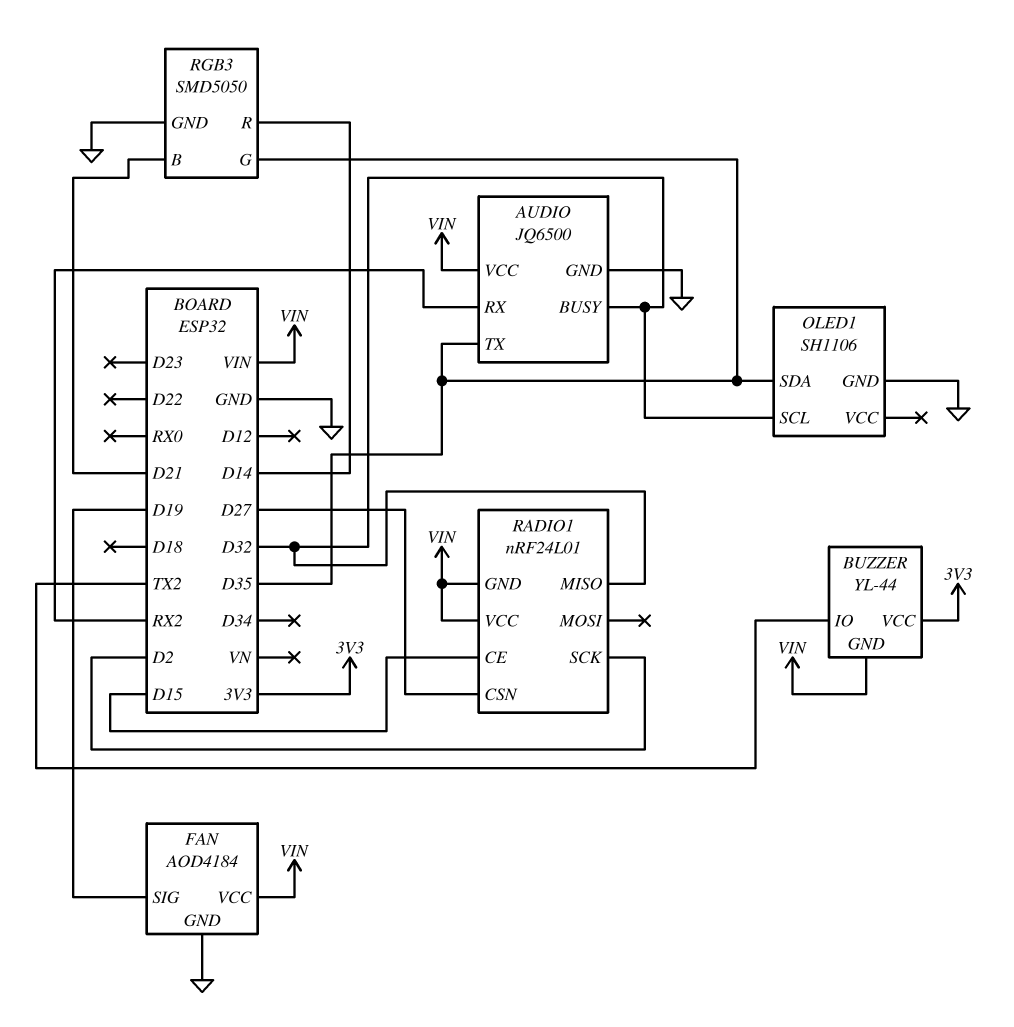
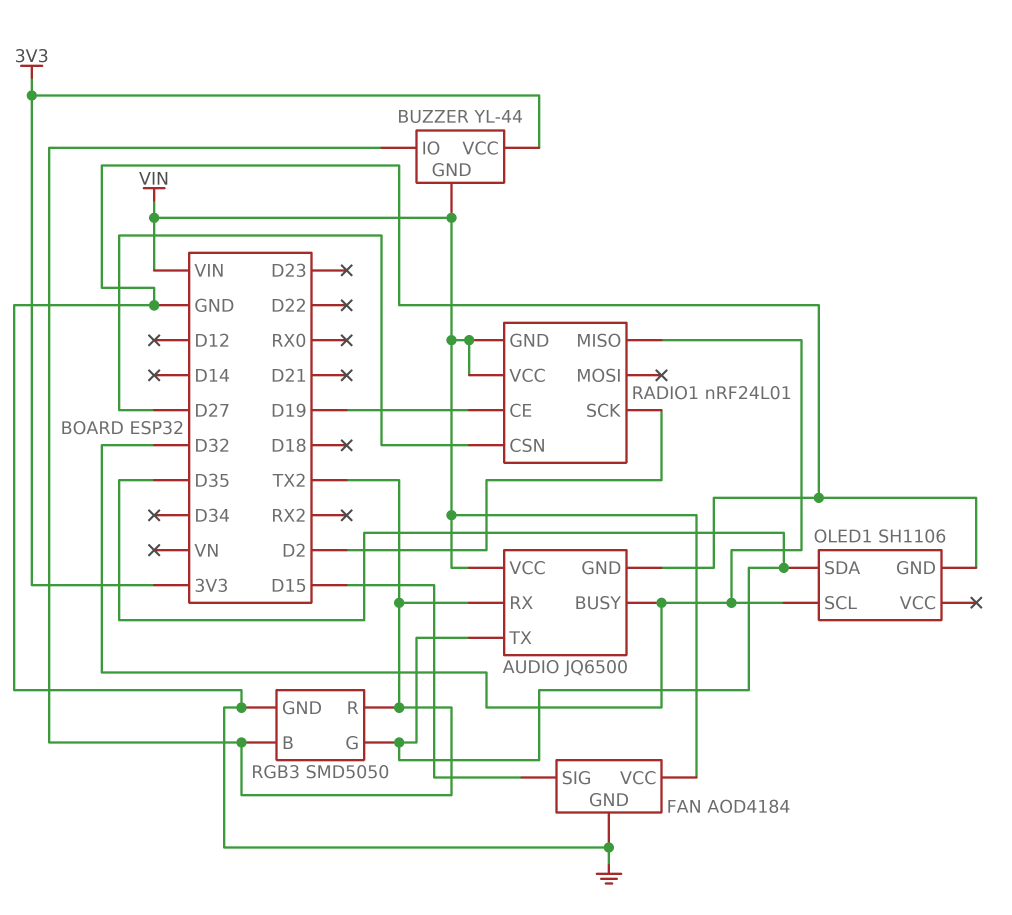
AUDIO pin RX: RX2 -> TX2
FAN pin SIG: D19 -> D15
RADIO1 pin CE: D15 -> D19
RGB3 pin B: D21 -> TX2
RGB3 pin R: D14 -> TX2

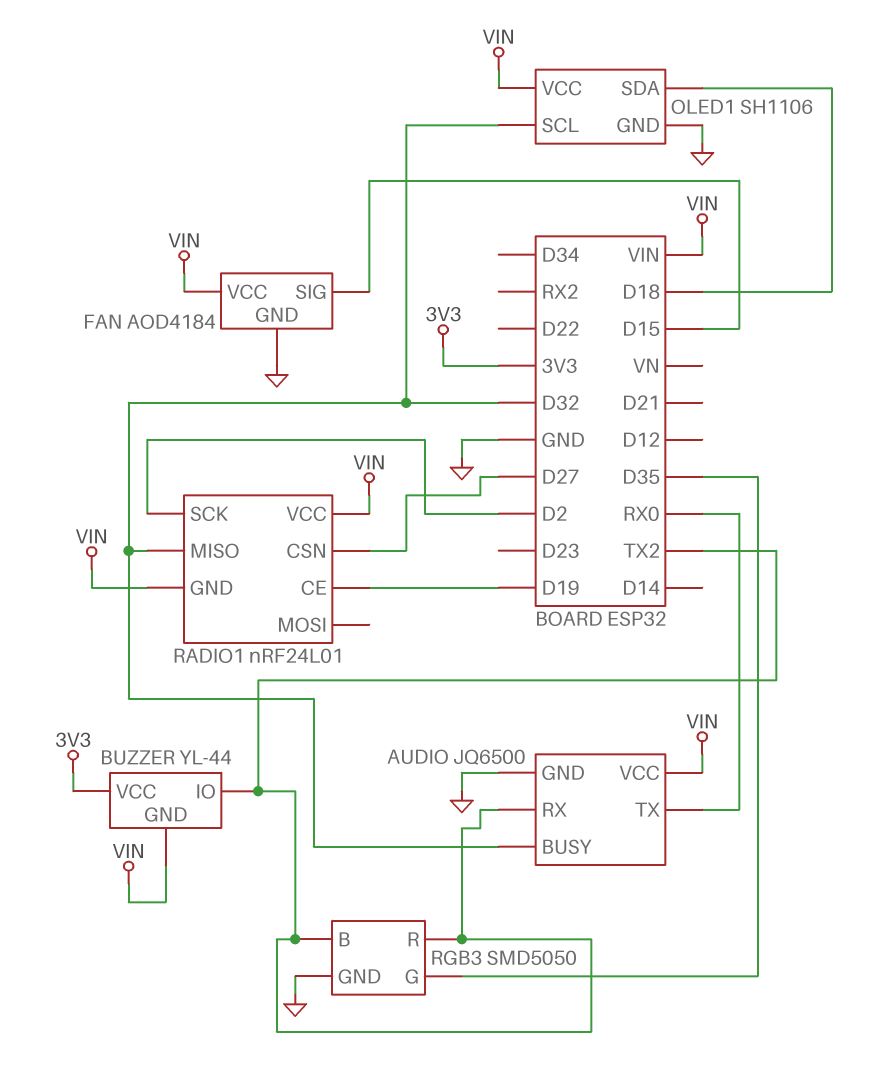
AUDIO pin TX: D35 -> RX0
OLED1 pin SDA: D35 -> D18
OLED1 pin VCC: none -> VIN

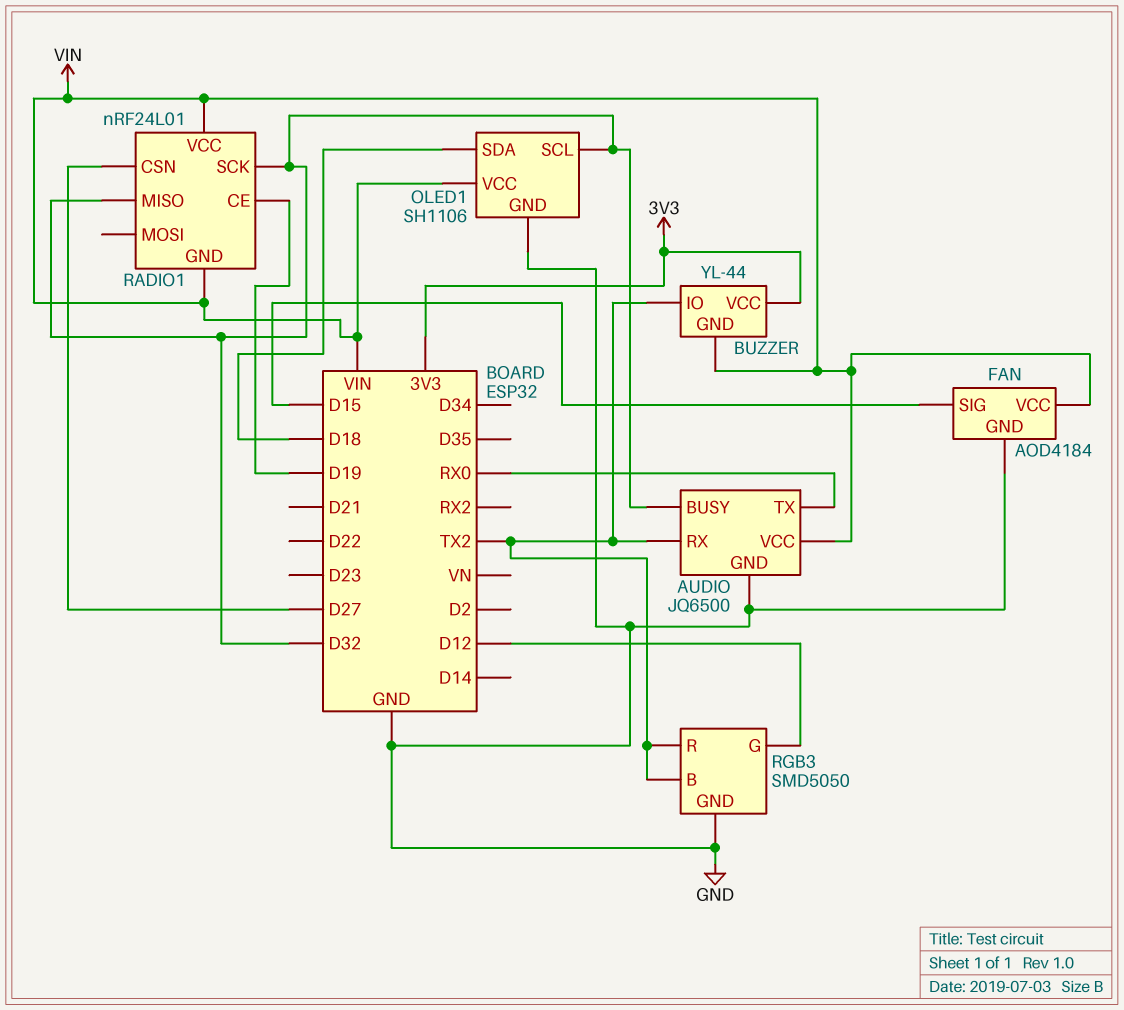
RADIO1 pin SCK: D2 -> D32
RGB3 pin G: D35 -> D12

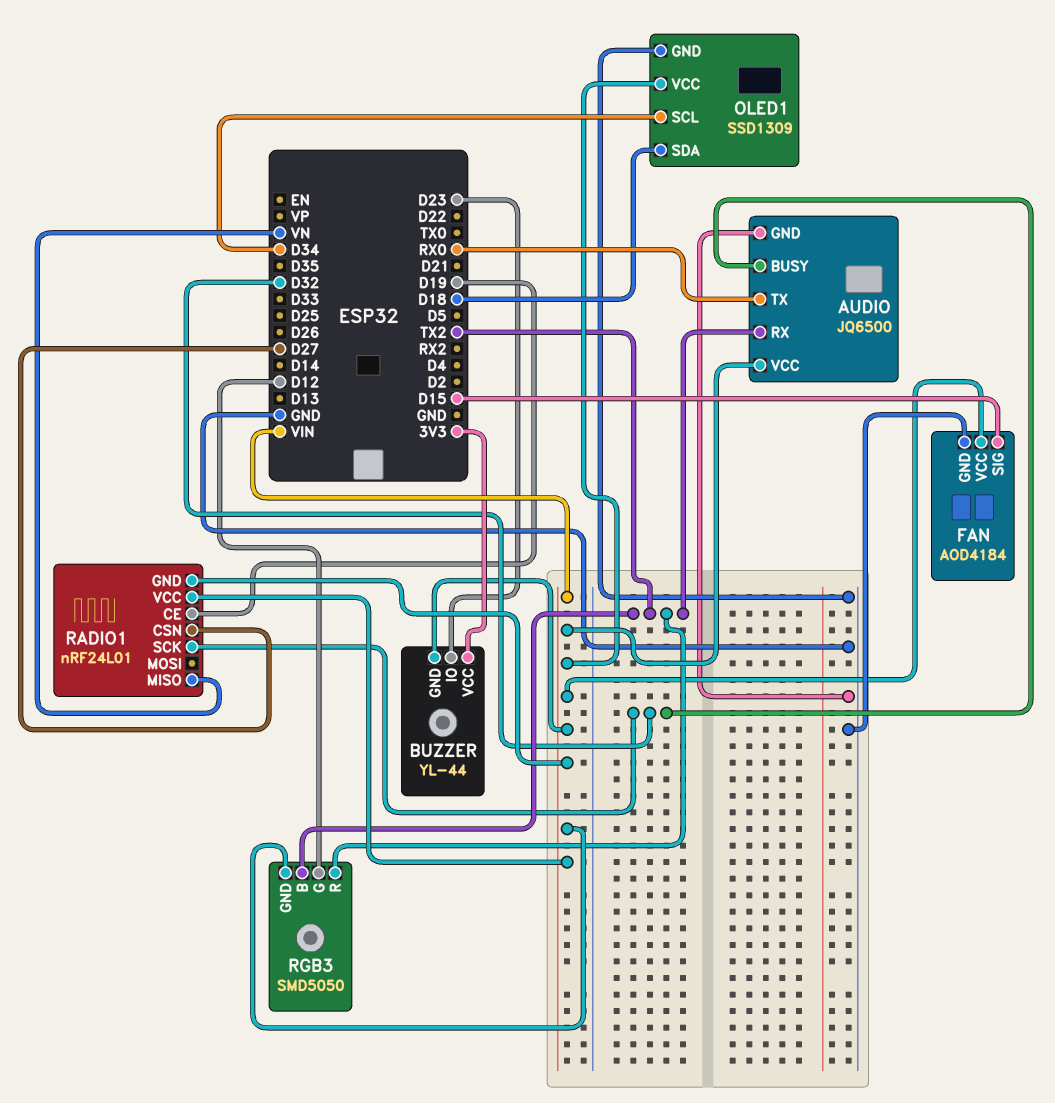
BUZZER pin IO: TX2 -> D23
OLED1: SH1106 -> SSD1309
OLED1 pin SCL: D32 -> D34
RADIO1 pin MISO: D32 -> VN
RGB3 pin GND: GND -> VIN

